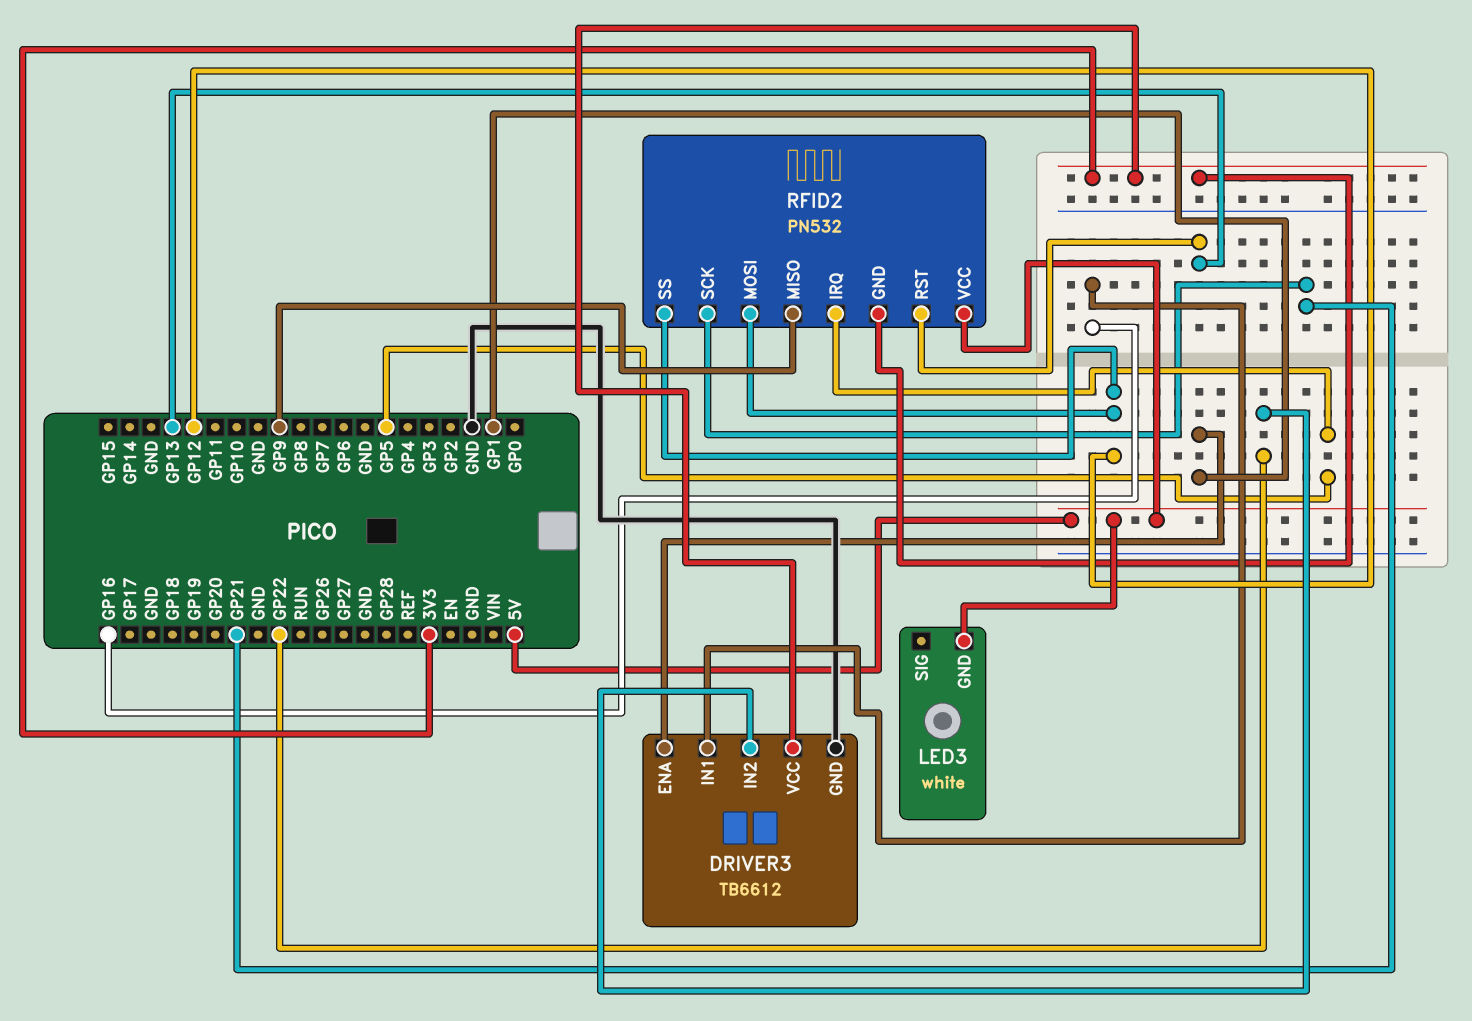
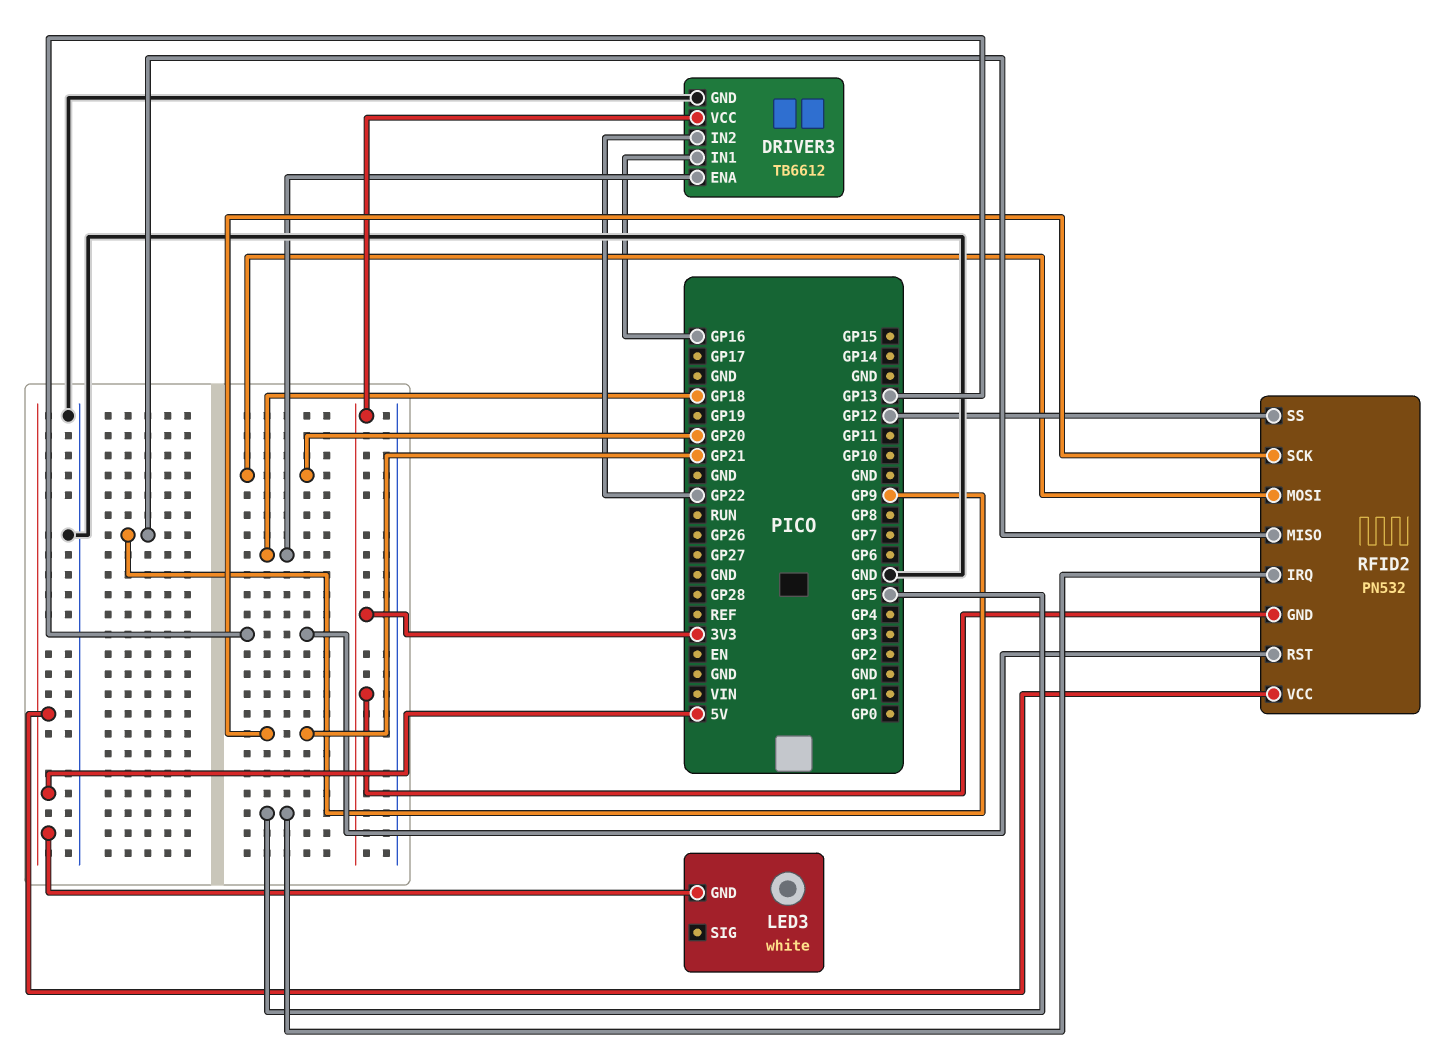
DRIVER3 pin ENA: GP1 -> GP18
RFID2 pin MOSI: GP12 -> GP20

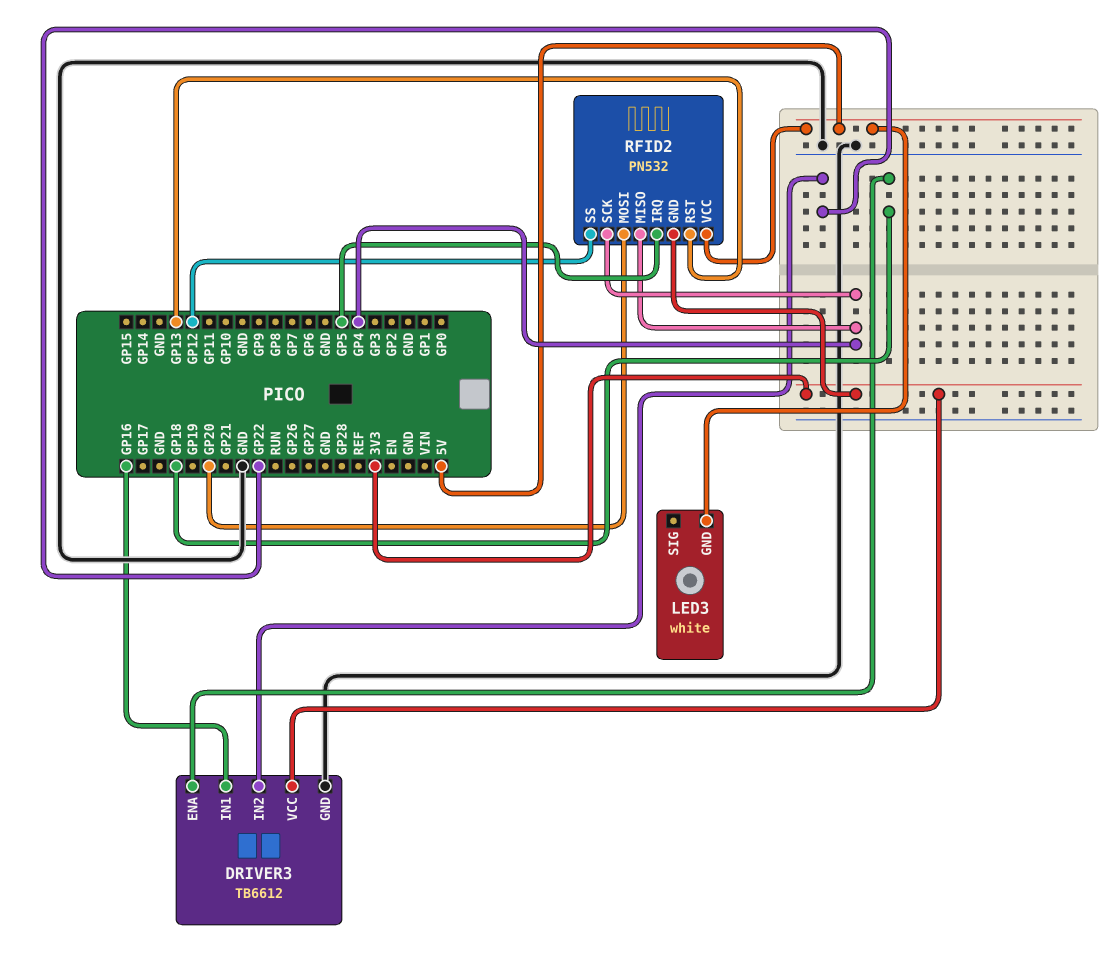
RFID2 pin MISO: GP9 -> GP4
RFID2 pin SCK: GP21 -> GP4

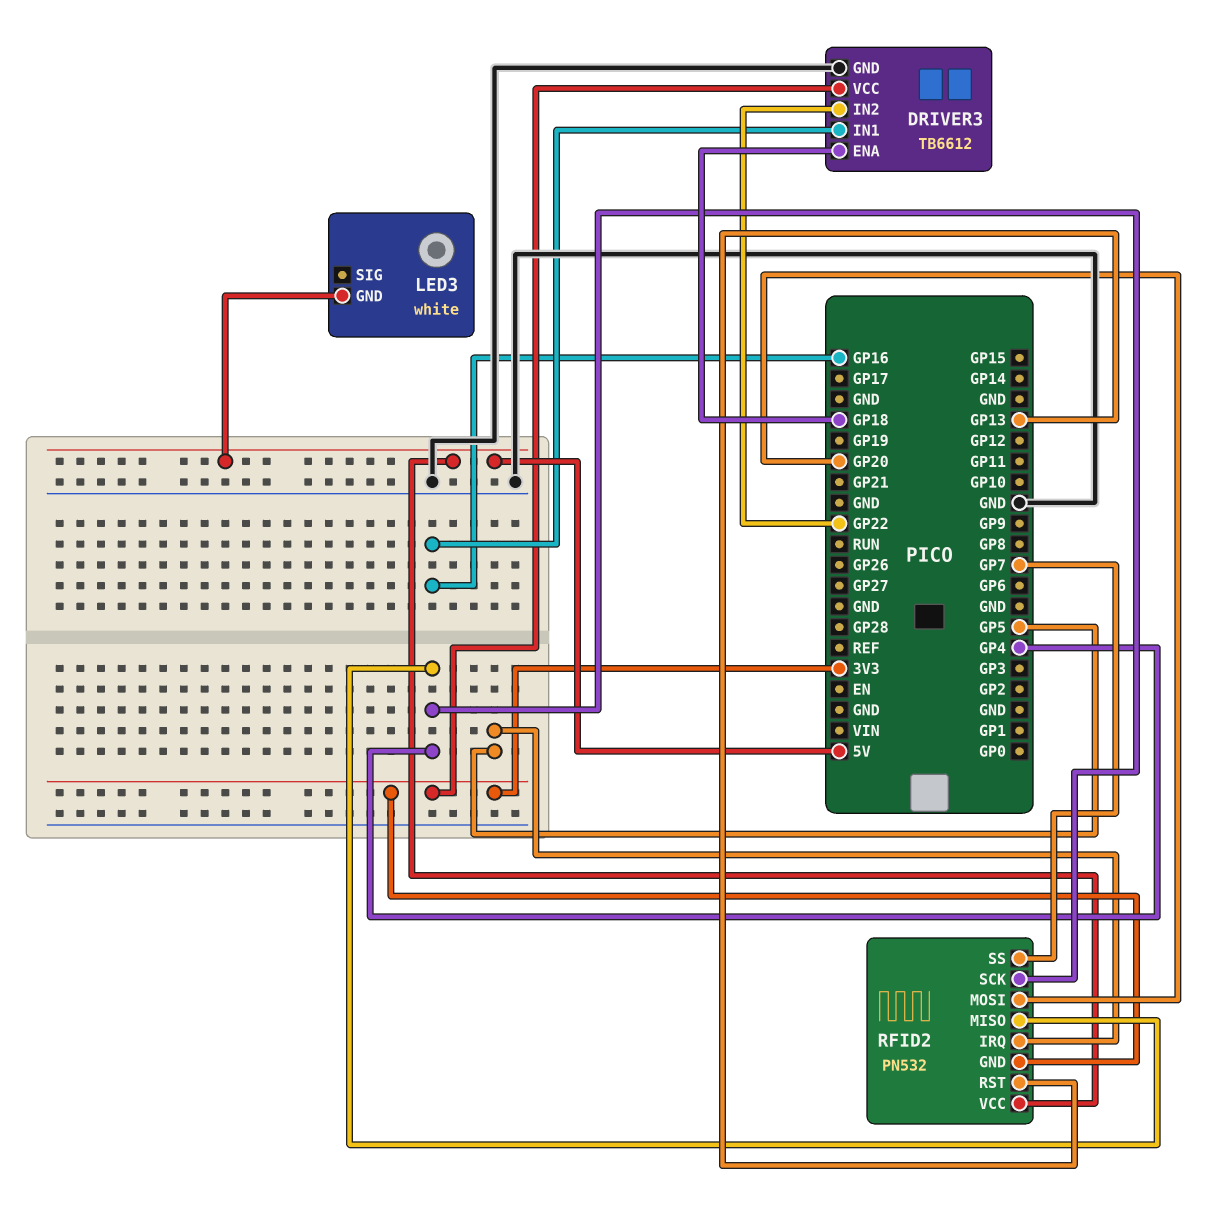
RFID2 pin SS: GP12 -> GP7

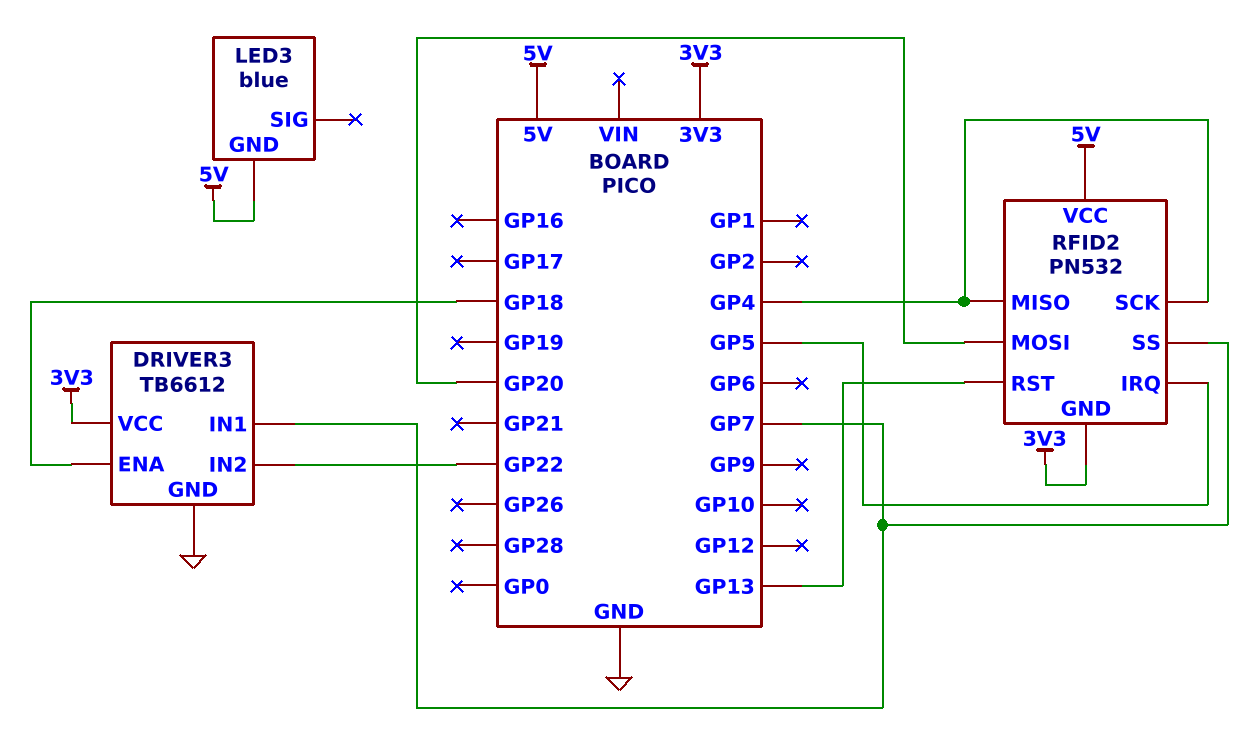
DRIVER3 pin IN1: GP16 -> GP7
LED3: white -> blue

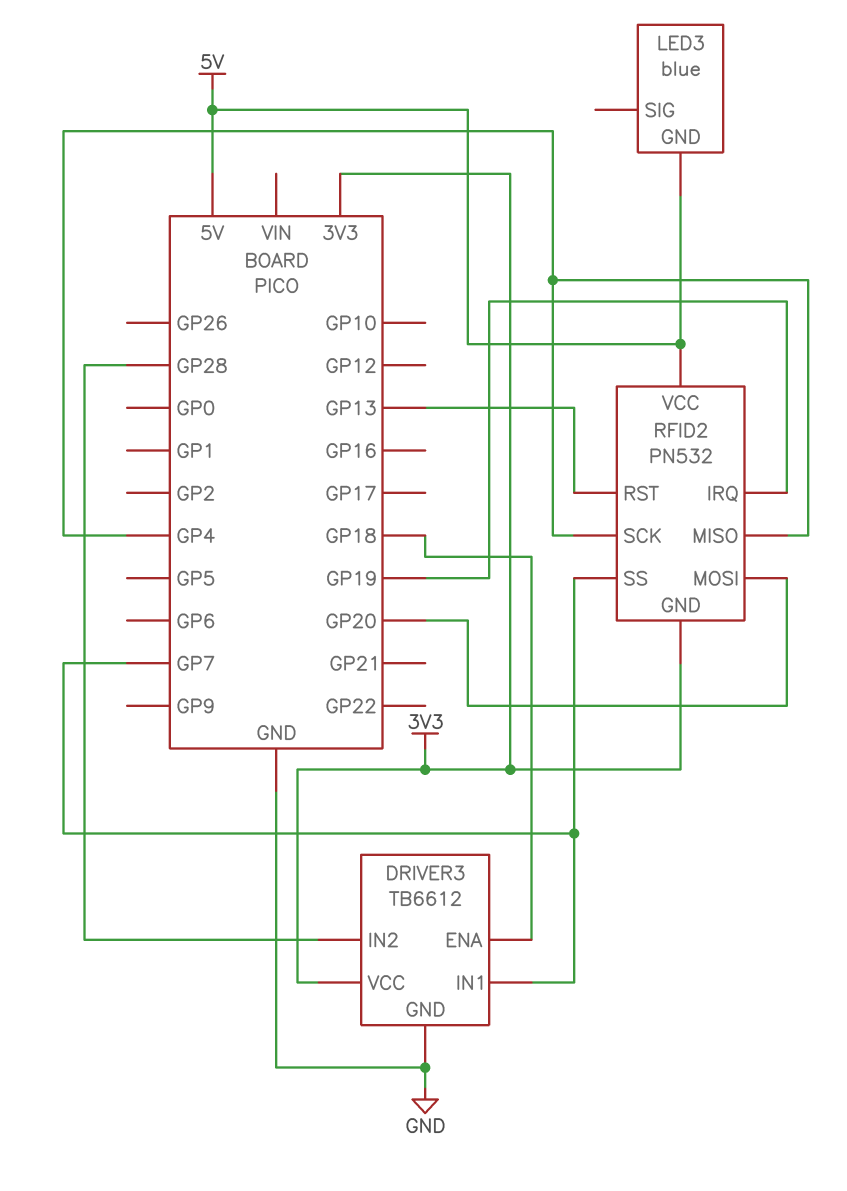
DRIVER3 pin IN2: GP22 -> GP28
RFID2 pin IRQ: GP5 -> GP19

